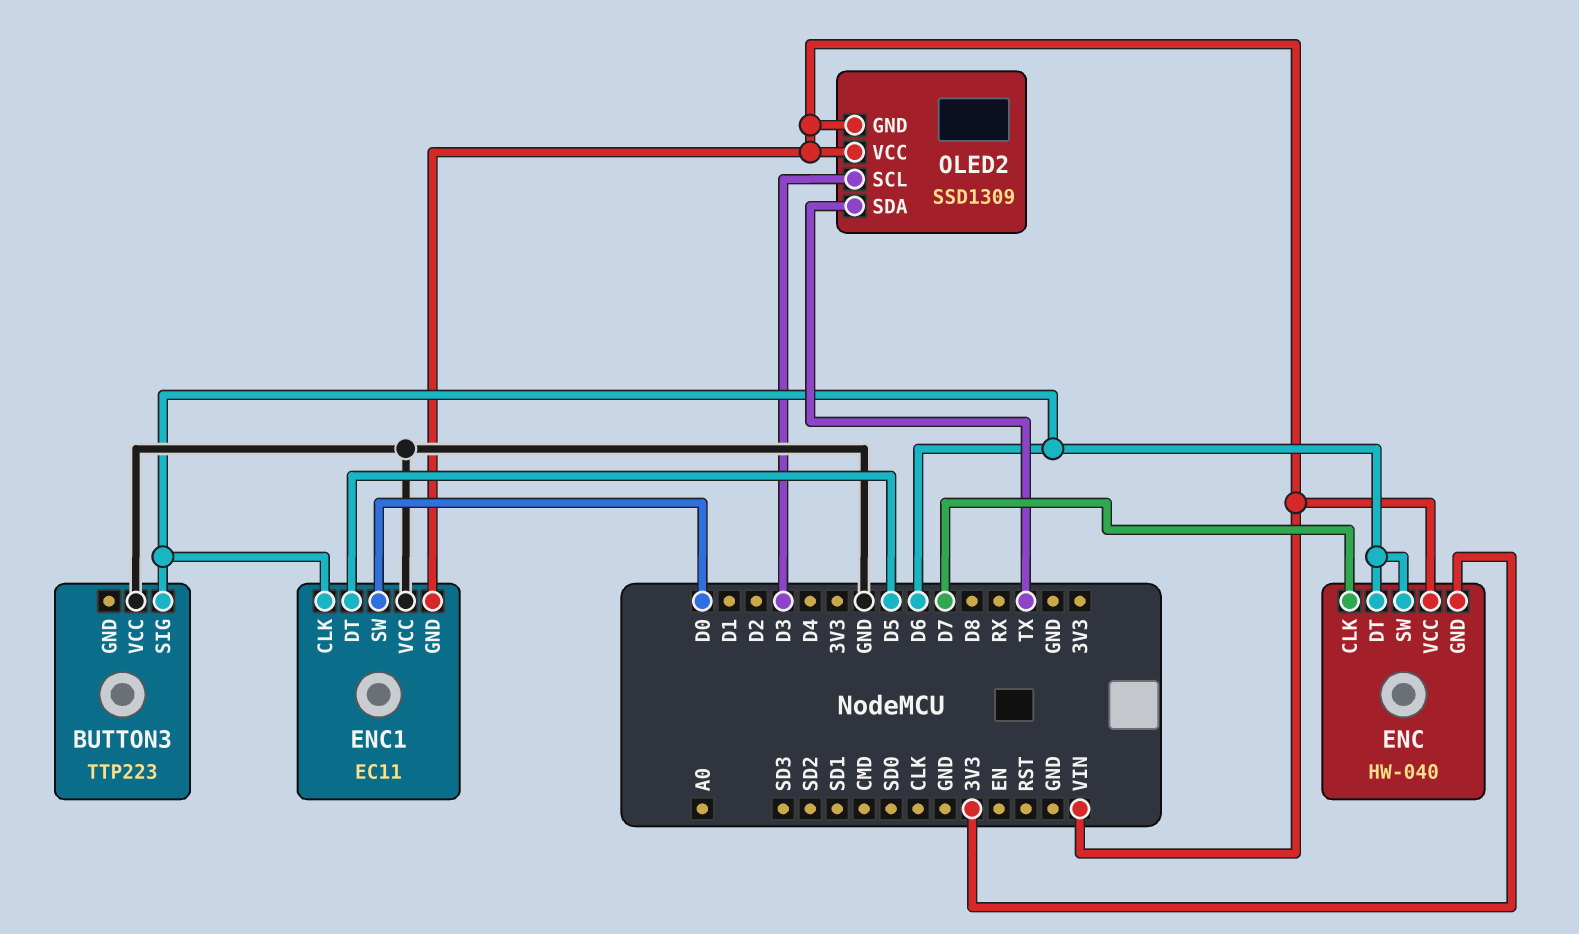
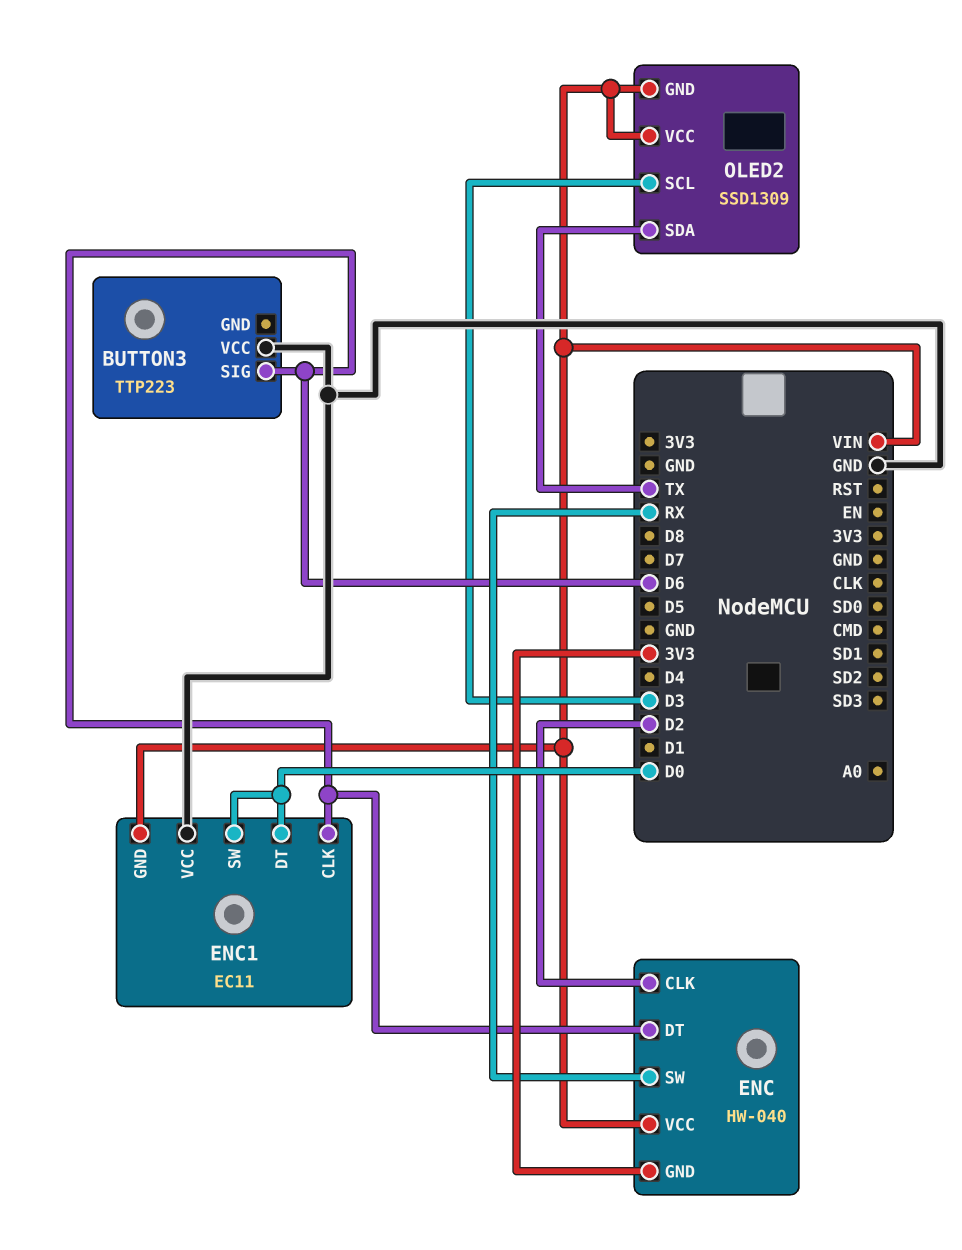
ENC pin CLK: D7 -> D2
ENC pin SW: D6 -> RX
ENC1 pin DT: D5 -> D0

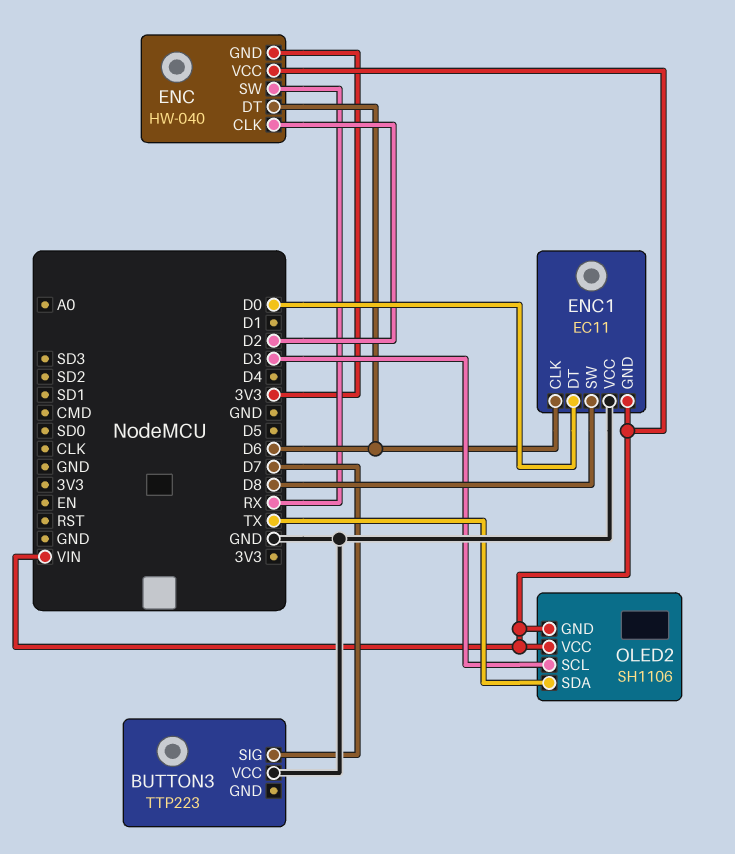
BUTTON3 pin SIG: D6 -> D7
ENC1 pin SW: D0 -> D8
OLED2: SSD1309 -> SH1106

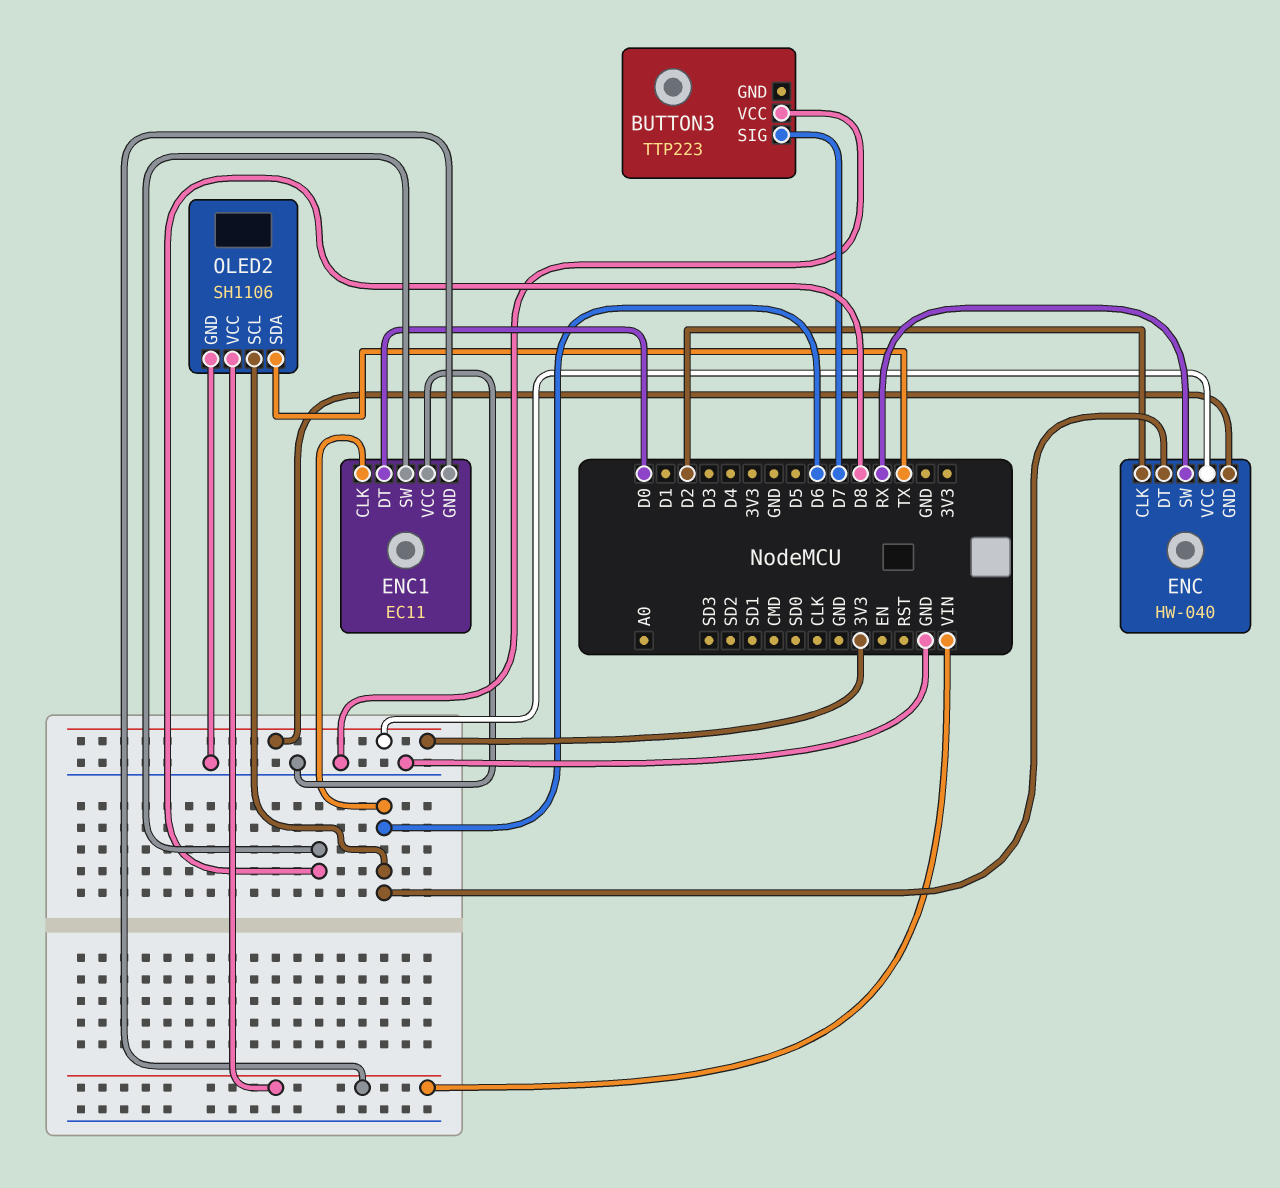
ENC pin VCC: VIN -> 3V3
OLED2 pin GND: VIN -> GND
OLED2 pin SCL: D3 -> D6

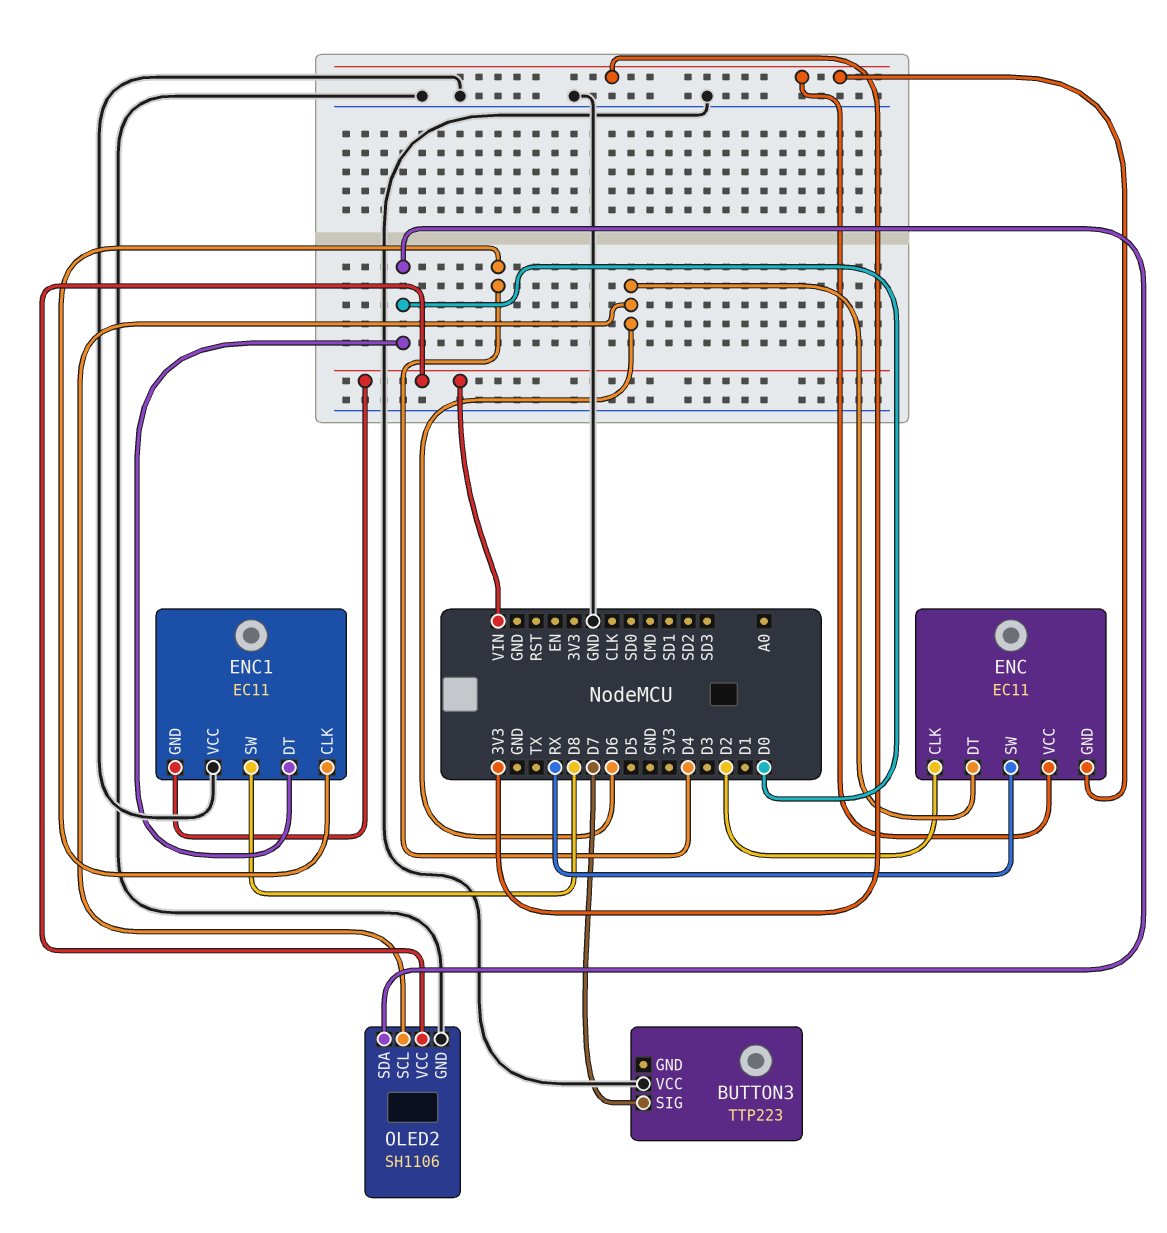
ENC: HW-040 -> EC11
ENC1 pin CLK: D6 -> D4
OLED2 pin SDA: TX -> D0

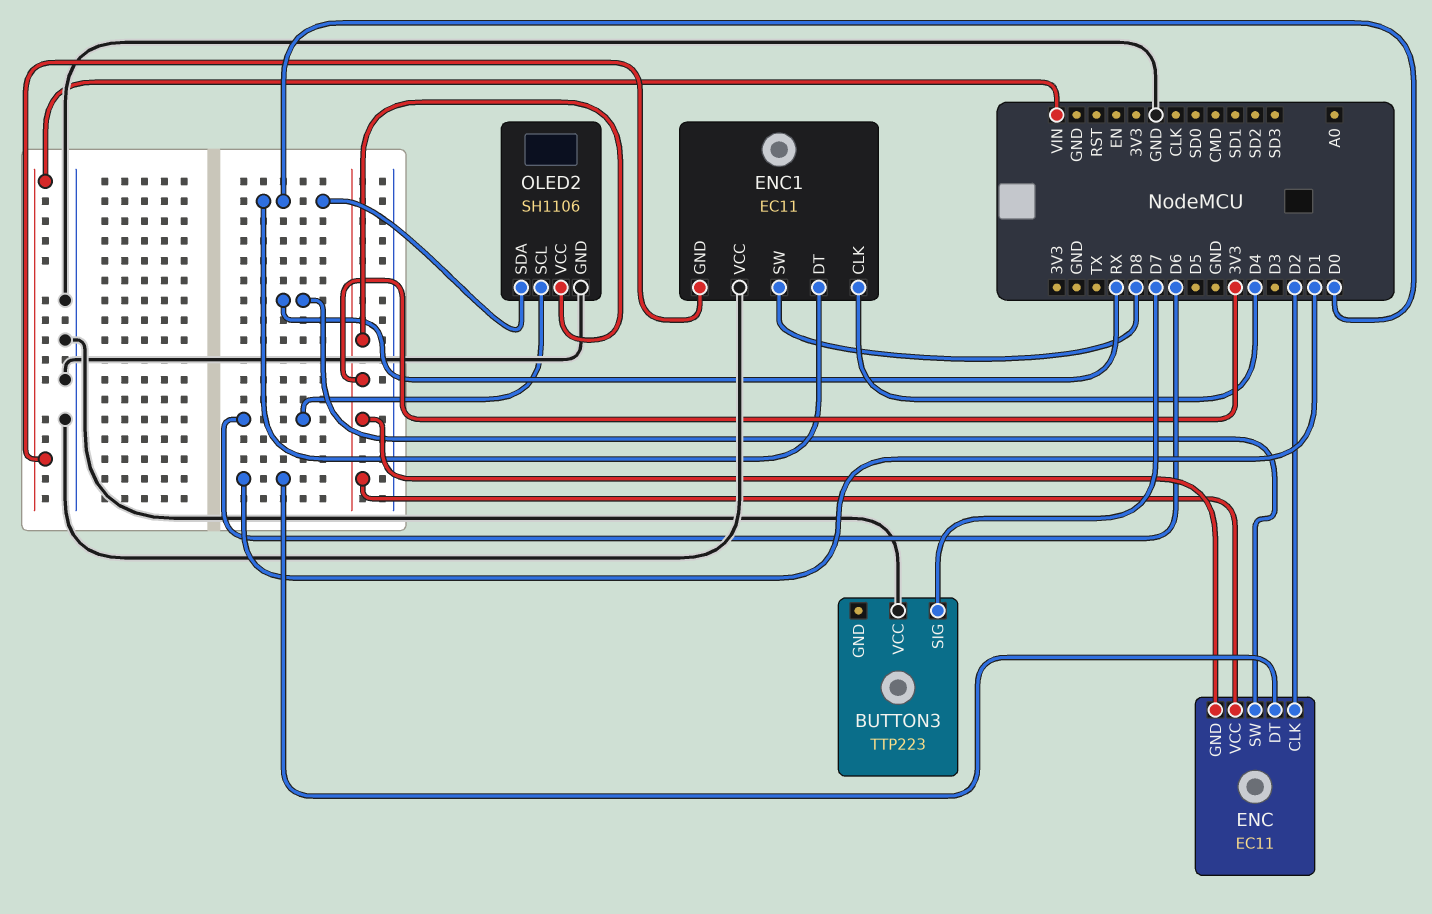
ENC pin DT: D6 -> D1
OLED2 pin VCC: VIN -> 3V3

